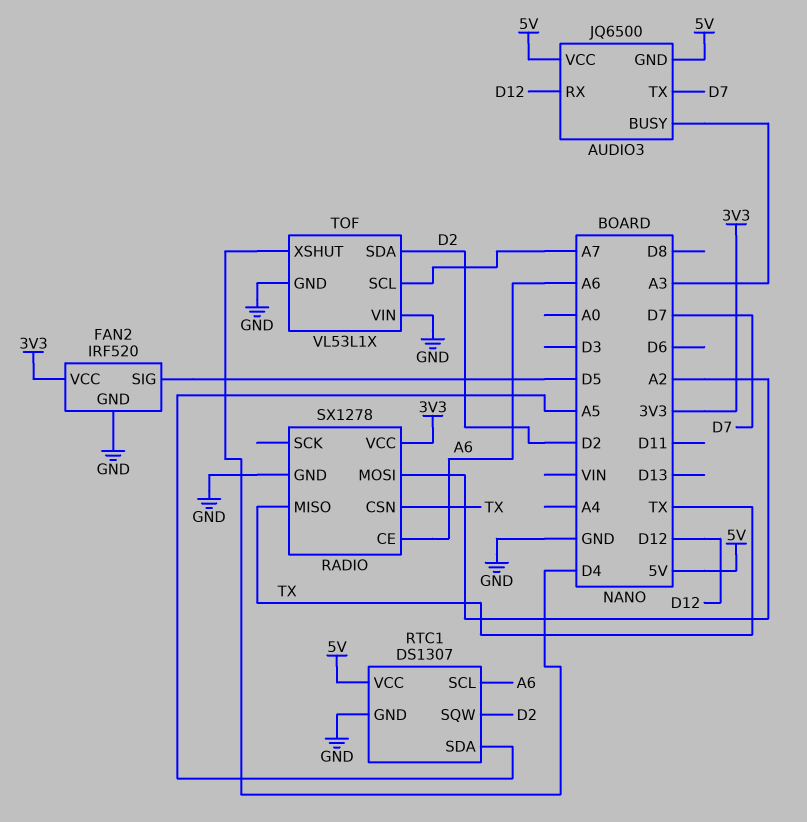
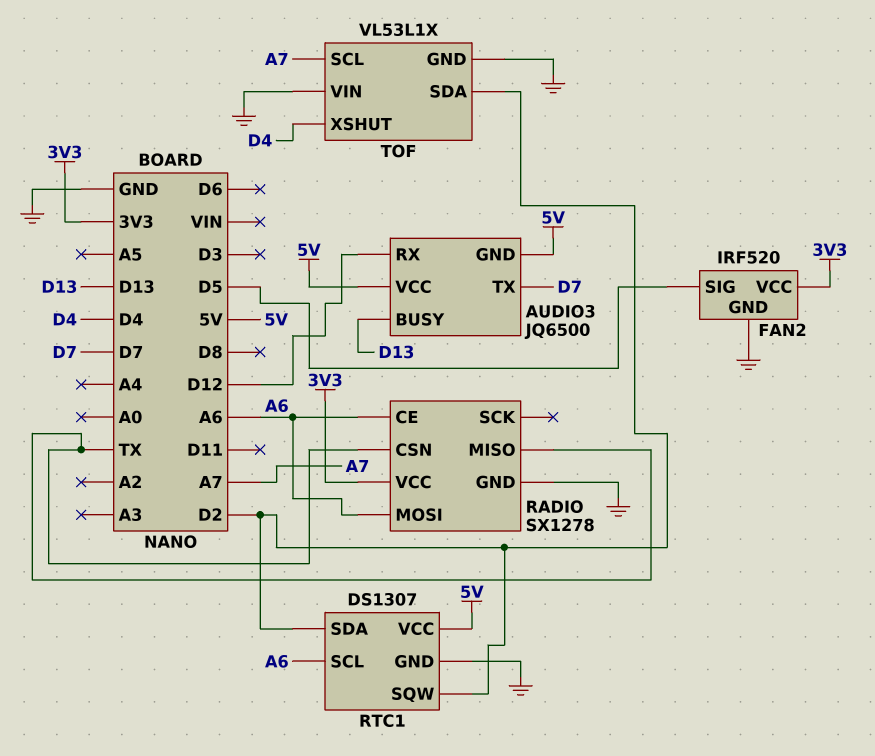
AUDIO3 pin BUSY: A3 -> D13
RADIO pin MOSI: A2 -> A6
RTC1 pin SDA: A5 -> D2

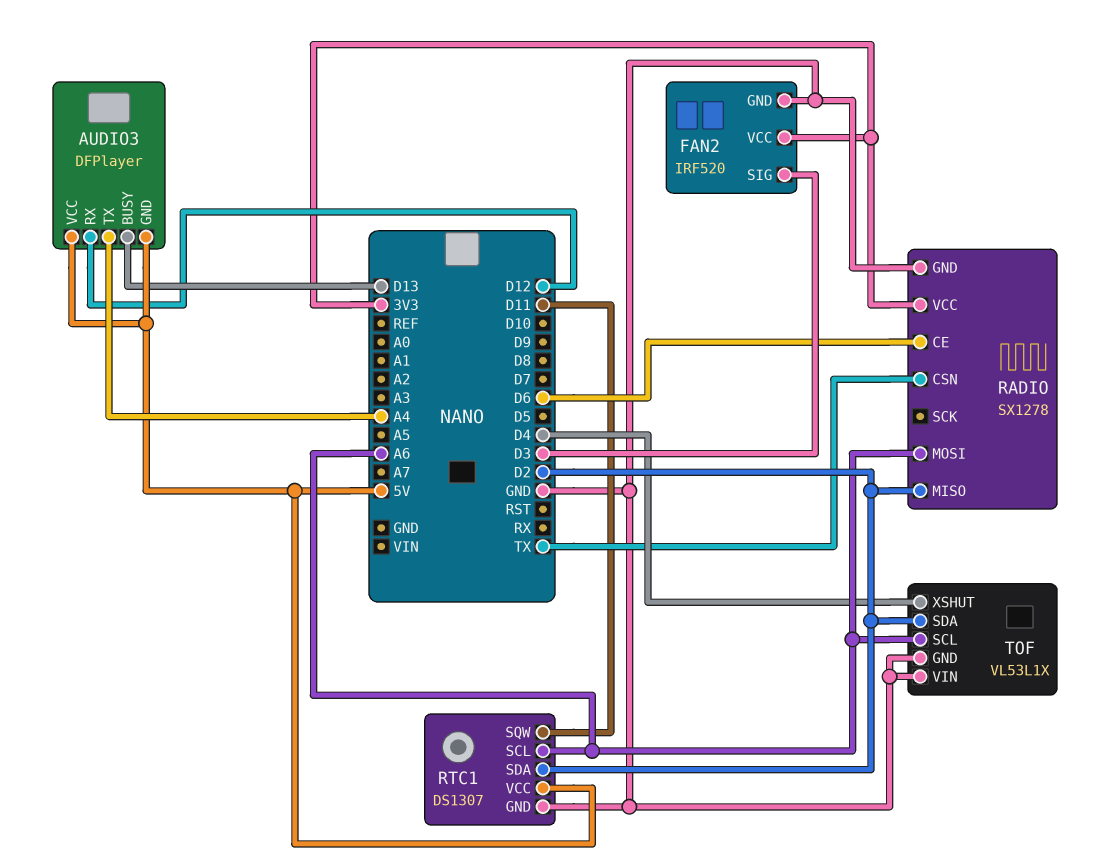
AUDIO3: JQ6500 -> DFPlayer
AUDIO3 pin TX: D7 -> A4
FAN2 pin SIG: D5 -> D3
RADIO pin CE: A6 -> D6
RADIO pin MISO: TX -> D2
RTC1 pin SQW: D2 -> D11
TOF pin SCL: A7 -> A6

